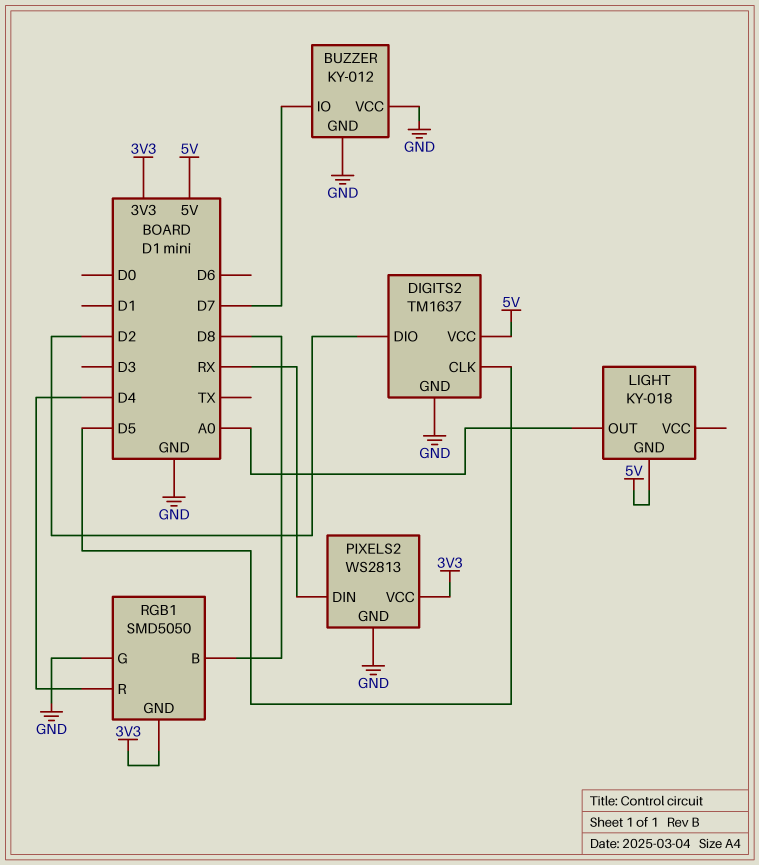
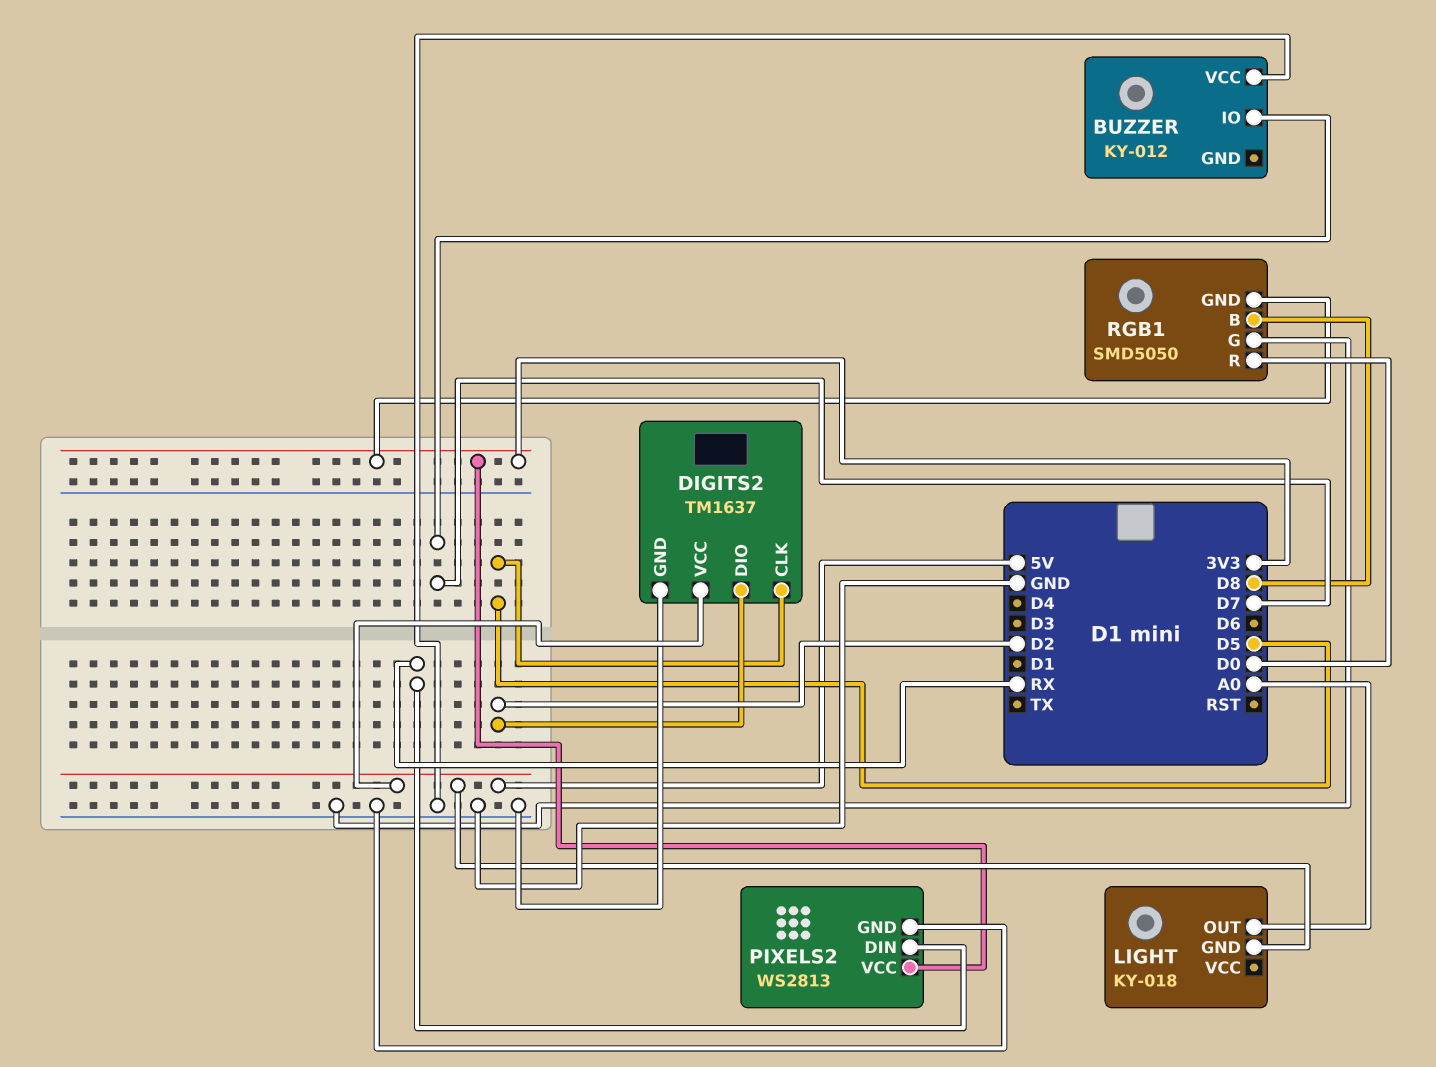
BUZZER pin GND: GND -> none
RGB1 pin R: D4 -> D0

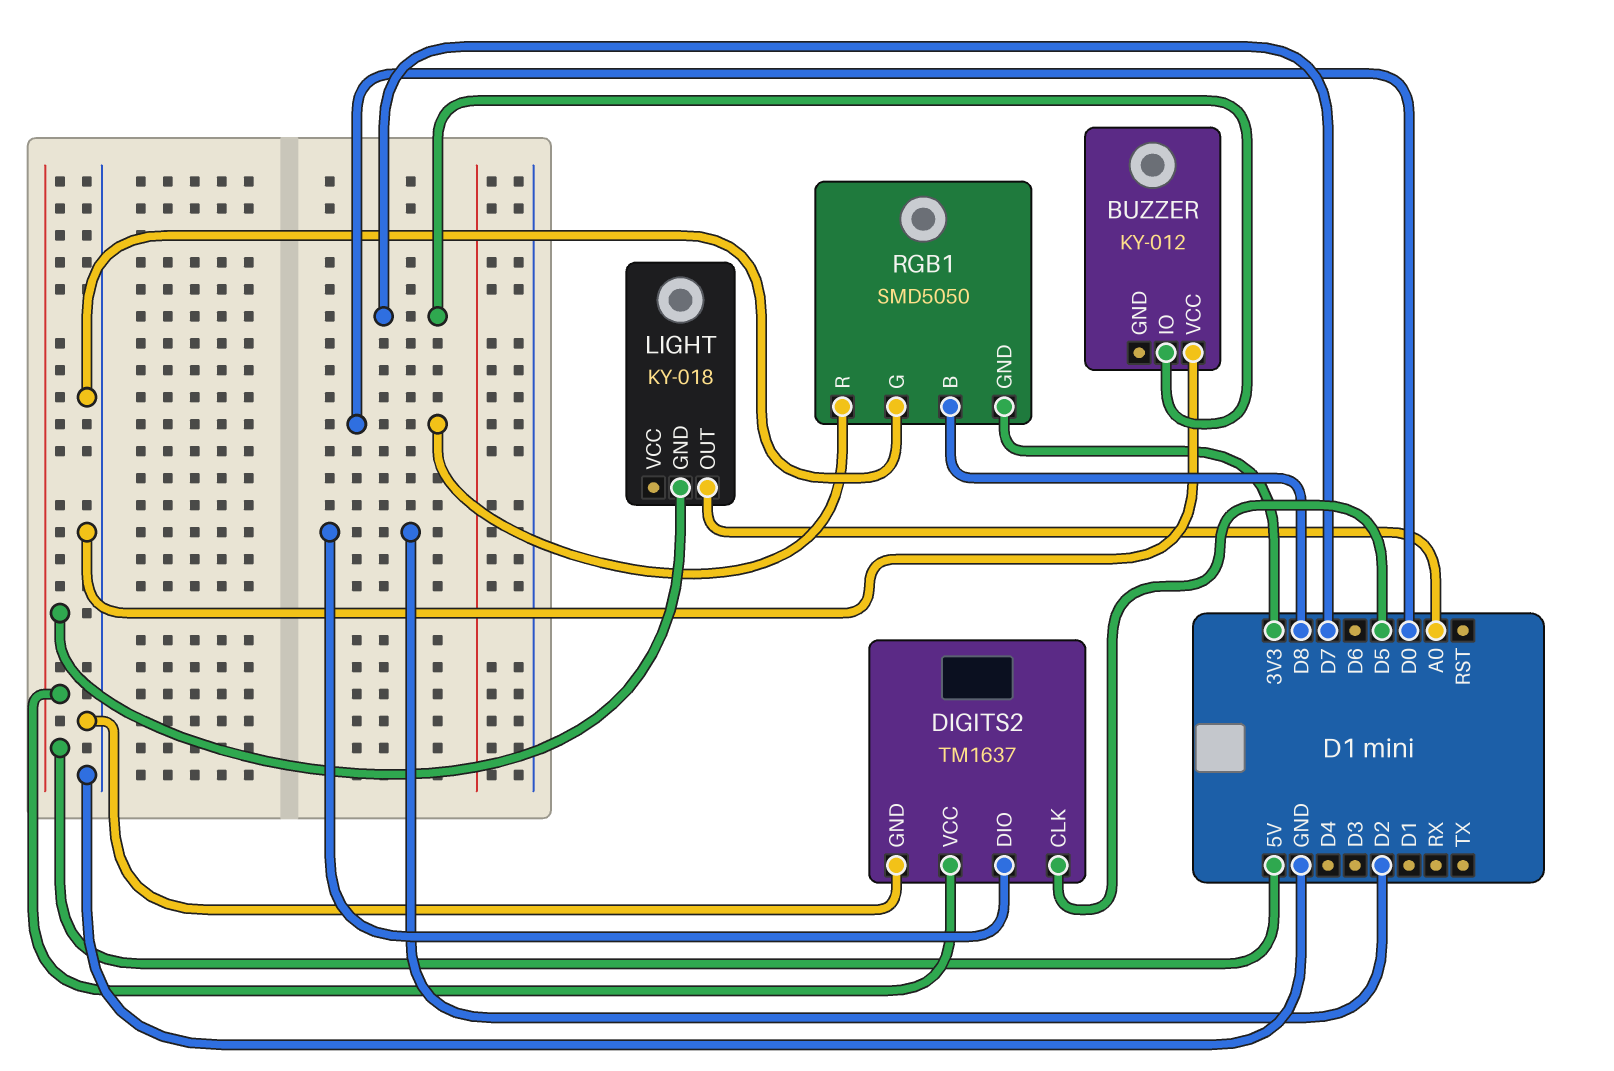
PIXELS2: WS2813 -> none
PIXELS2 pin DIN: RX -> none
PIXELS2 pin GND: GND -> none
PIXELS2 pin VCC: 3V3 -> none

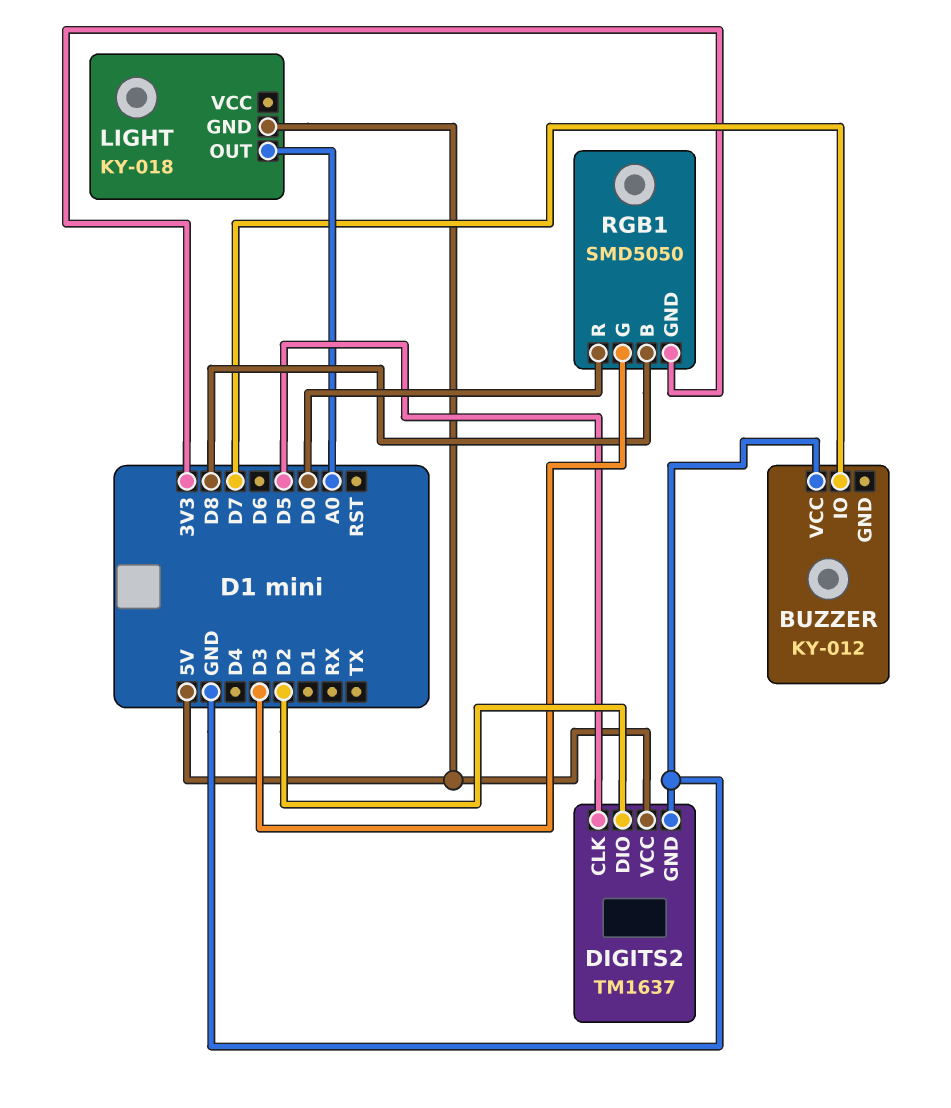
RGB1 pin G: GND -> D3

